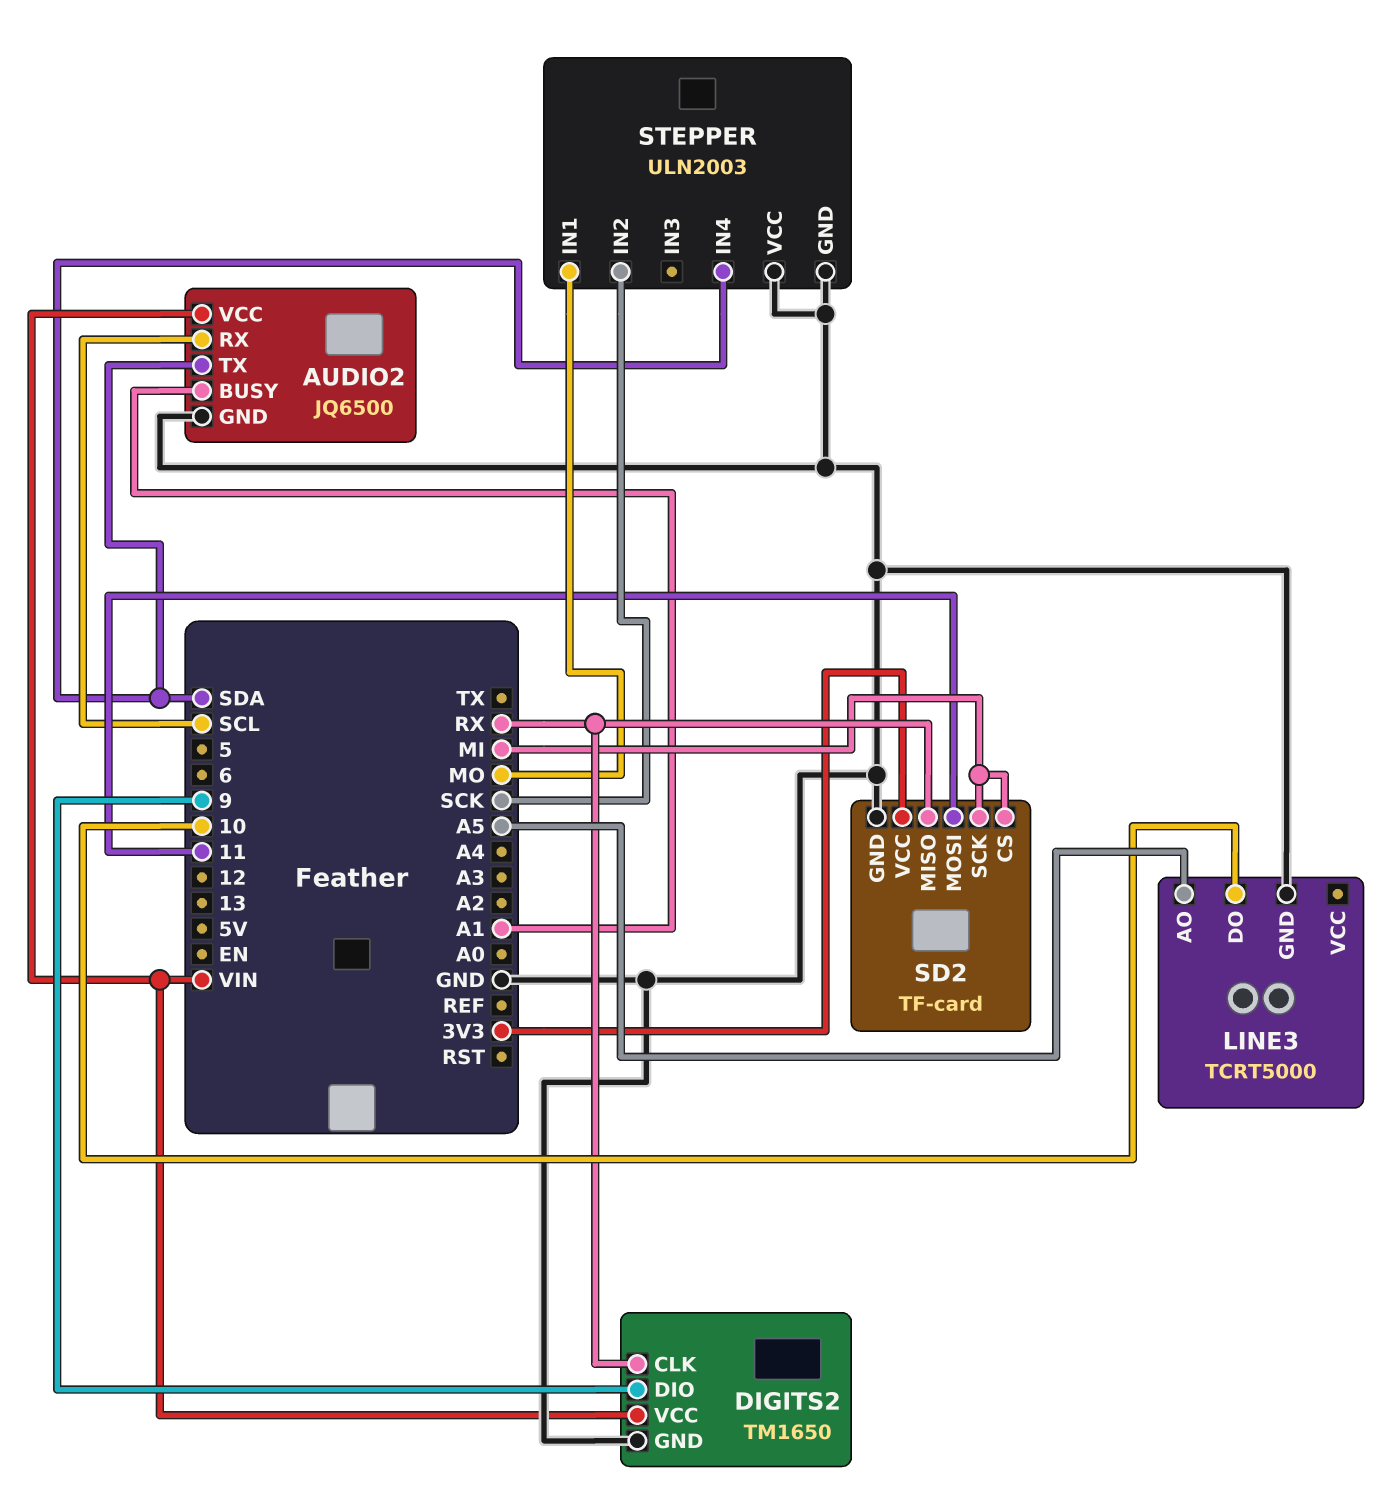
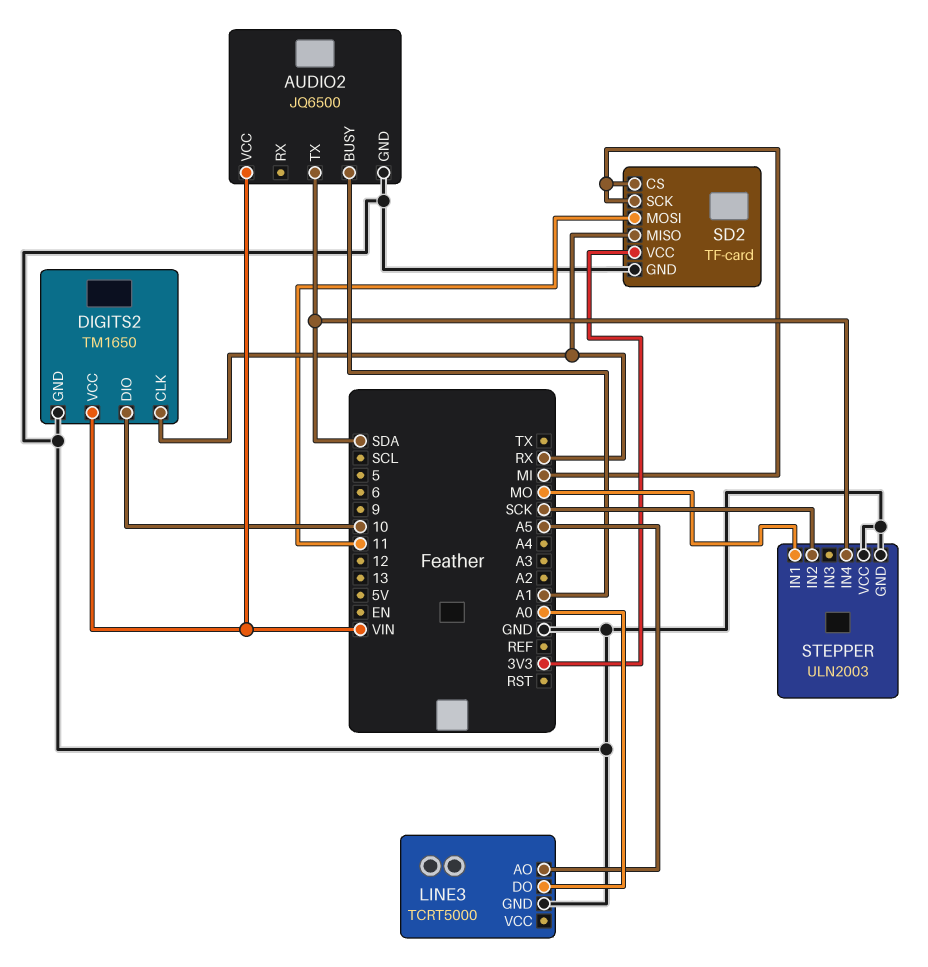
AUDIO2 pin RX: SCL -> none
DIGITS2 pin DIO: 9 -> 10
LINE3 pin DO: 10 -> A0

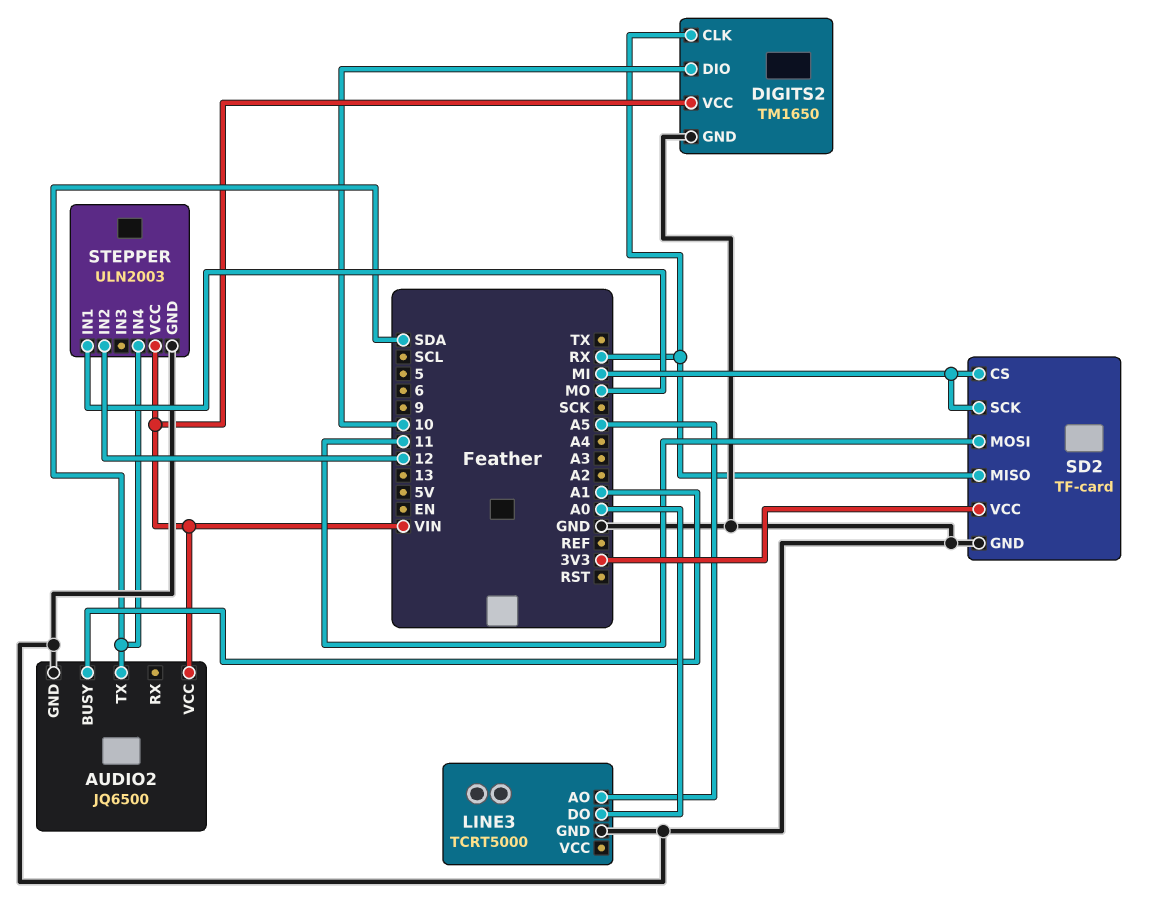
STEPPER pin IN2: SCK -> 12
STEPPER pin VCC: GND -> VIN

